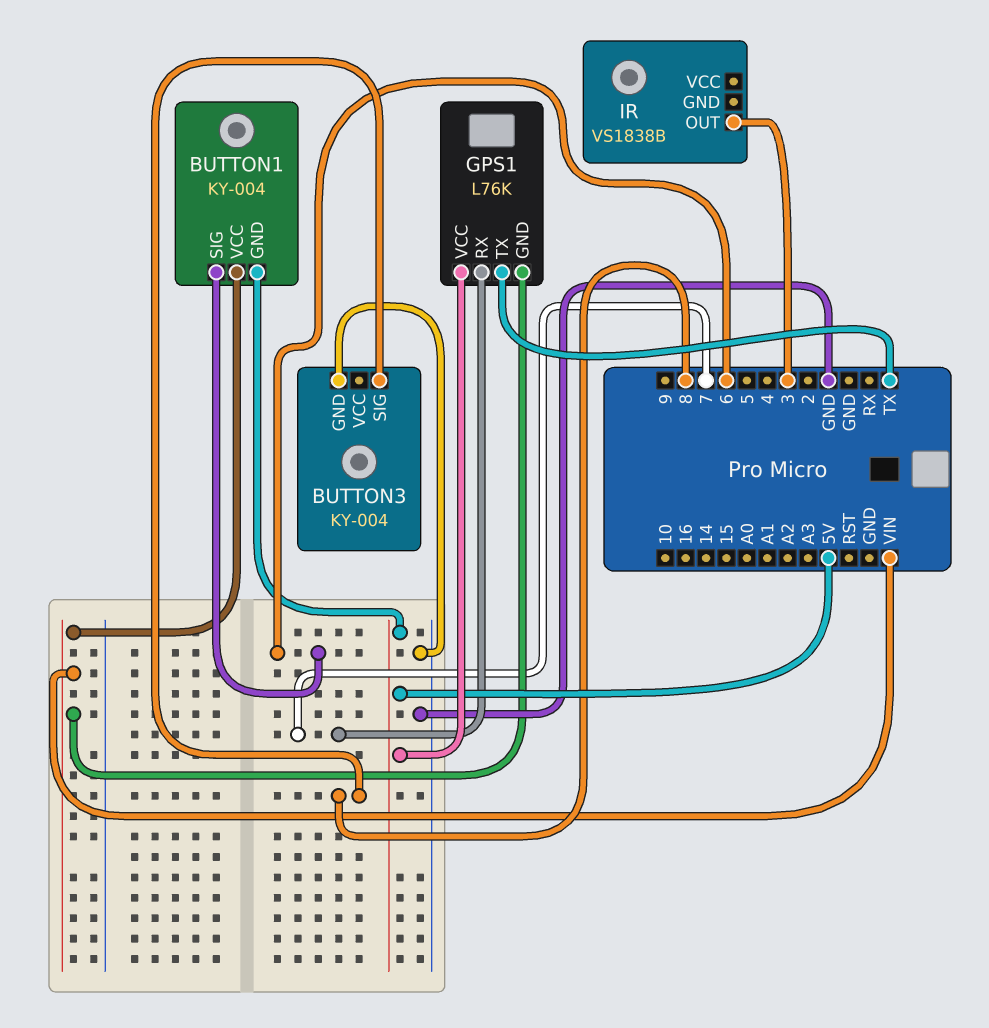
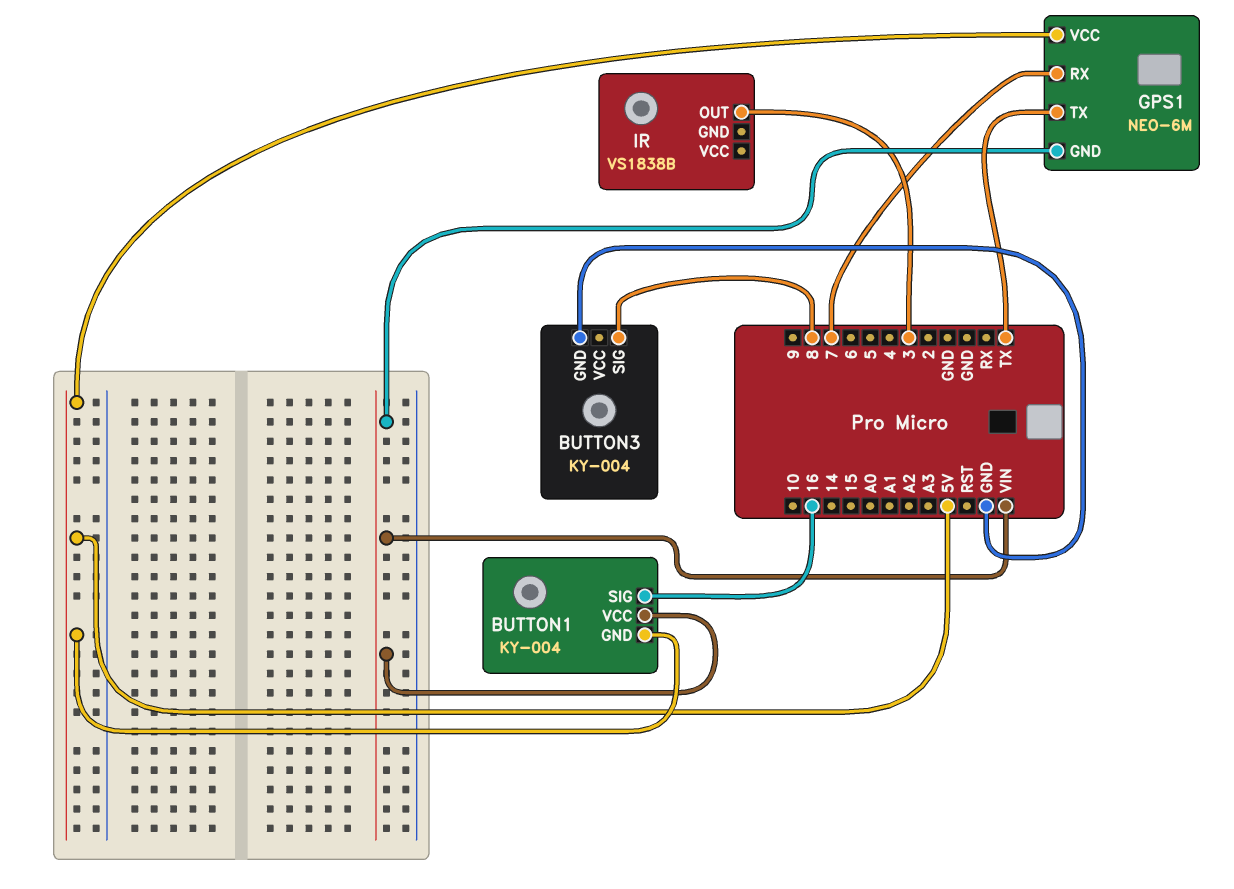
BUTTON1 pin SIG: 6 -> 16
GPS1: L76K -> NEO-6M

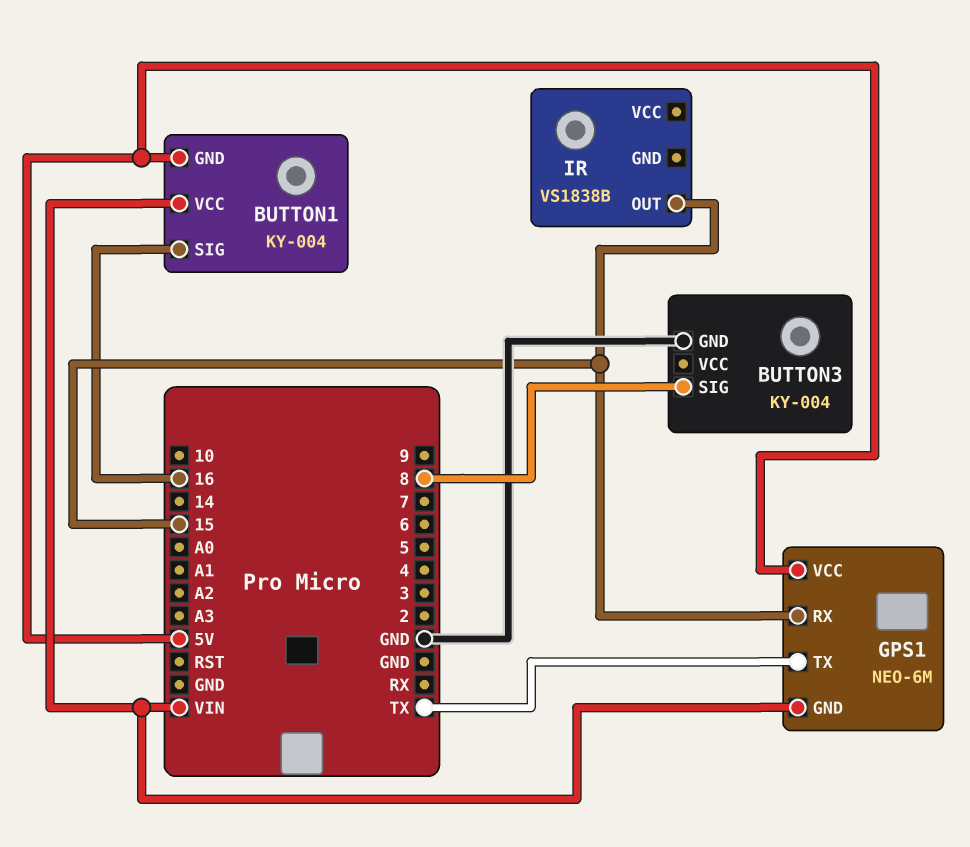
GPS1 pin RX: 7 -> 15
IR pin OUT: 3 -> 15

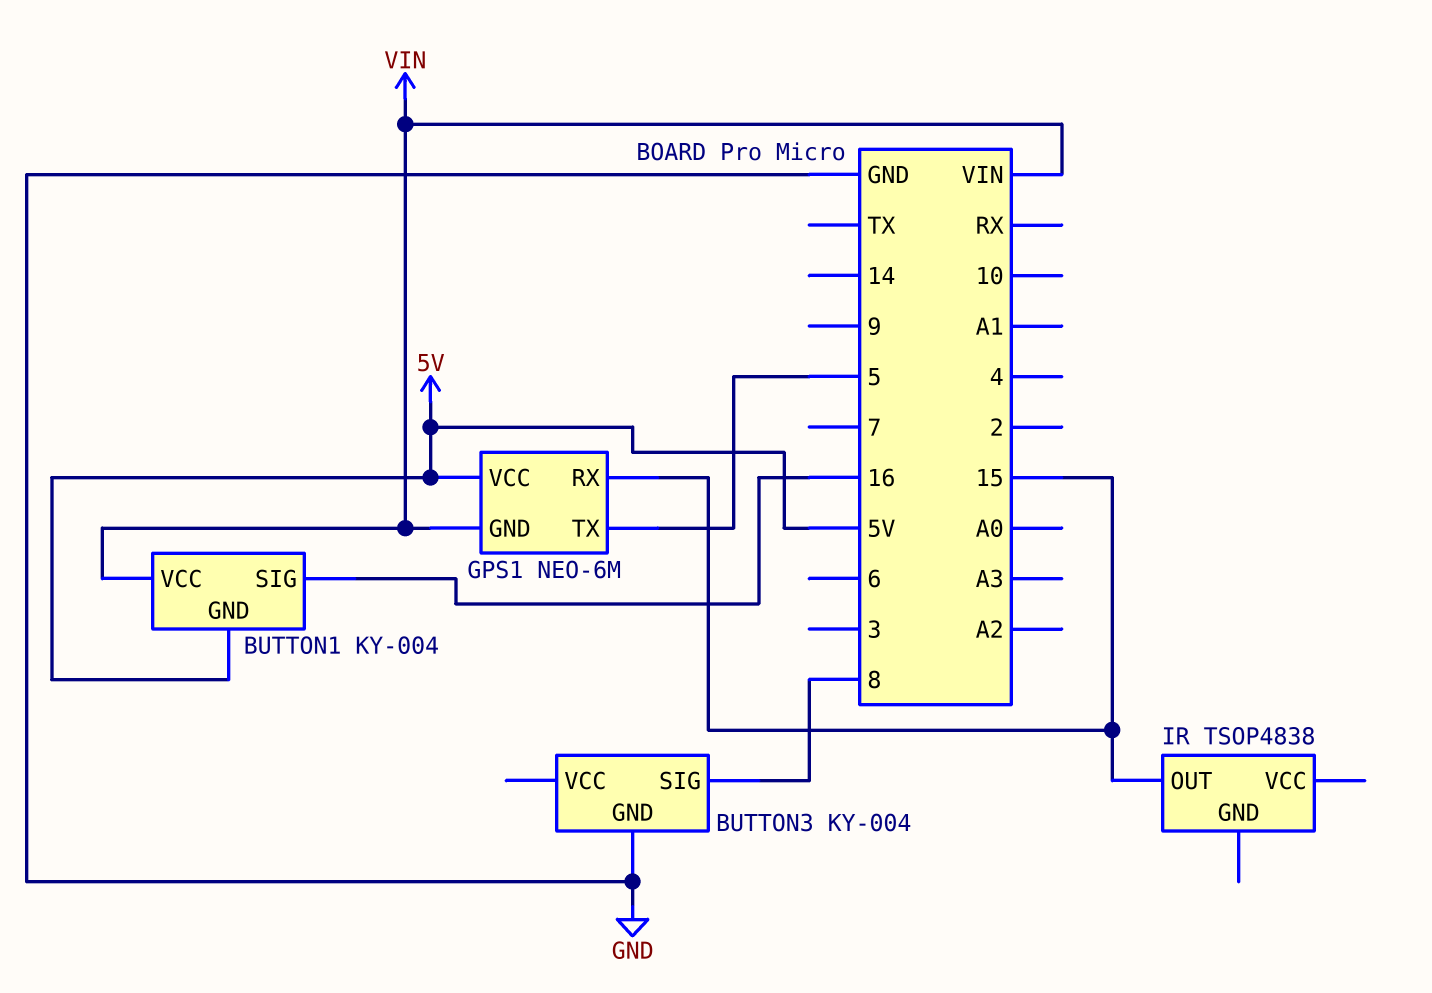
GPS1 pin TX: TX -> 5
IR: VS1838B -> TSOP4838

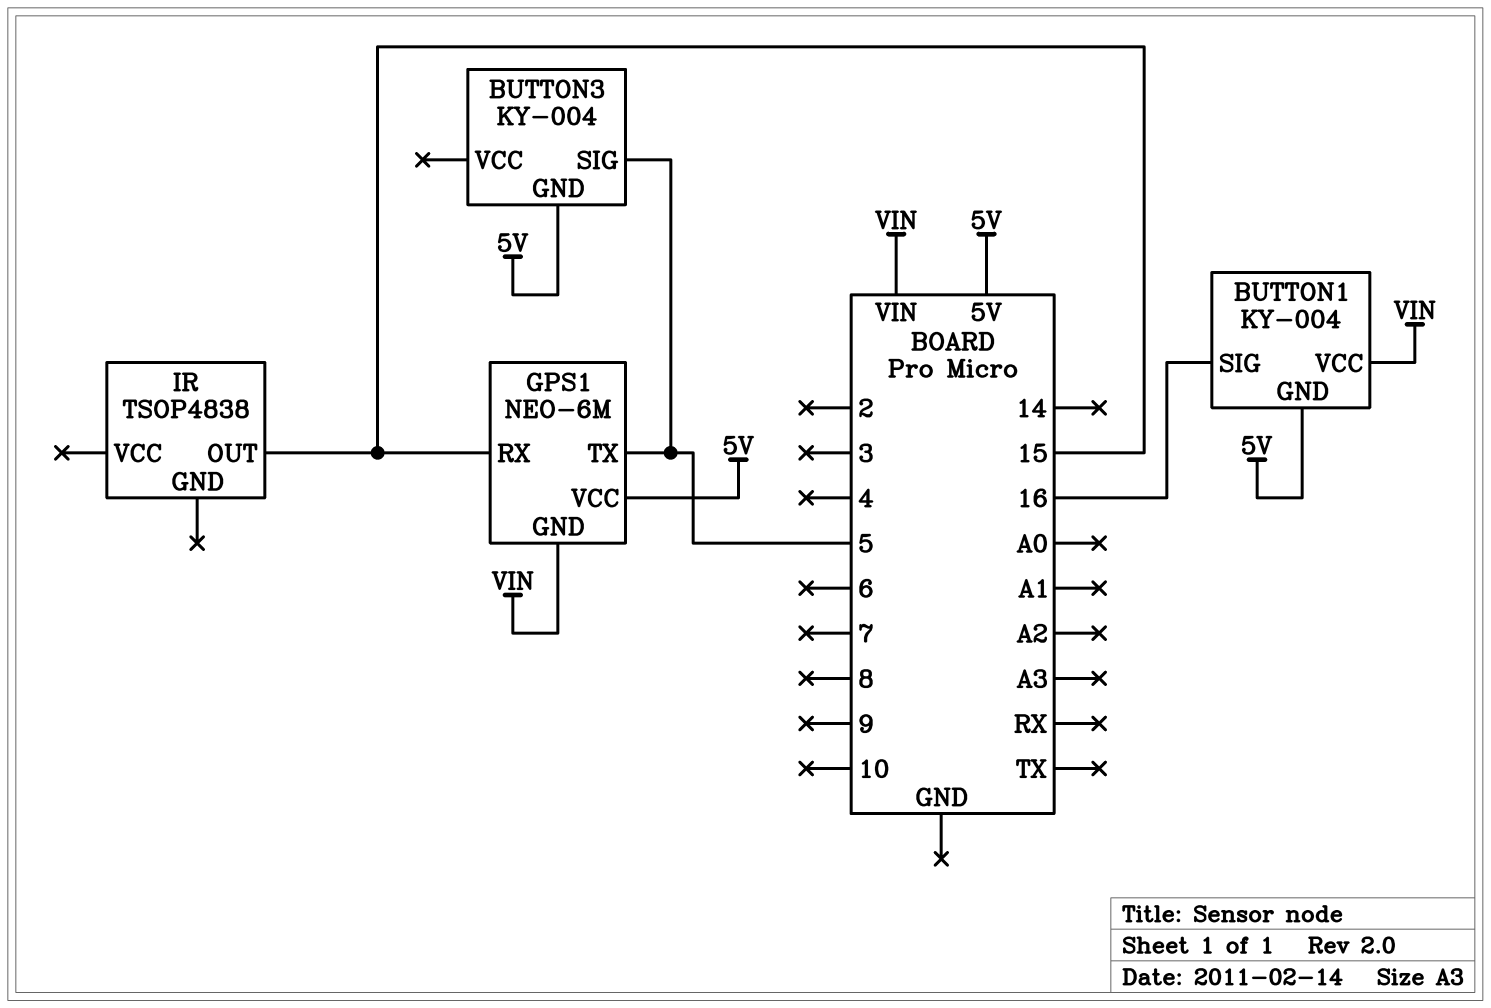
BUTTON3 pin GND: GND -> 5V
BUTTON3 pin SIG: 8 -> 5

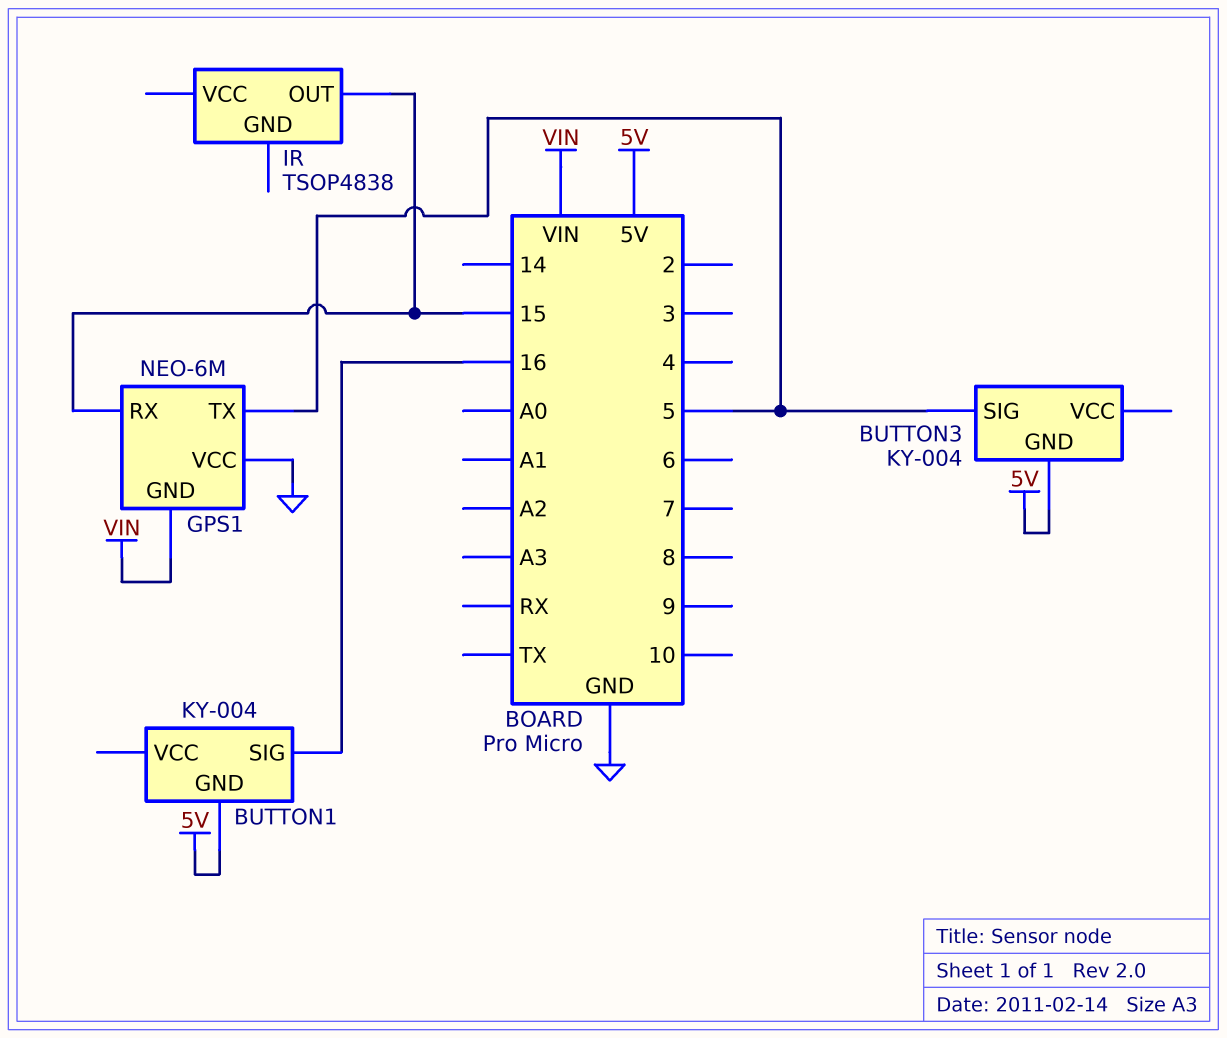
BUTTON1 pin VCC: VIN -> none
GPS1 pin VCC: 5V -> GND

